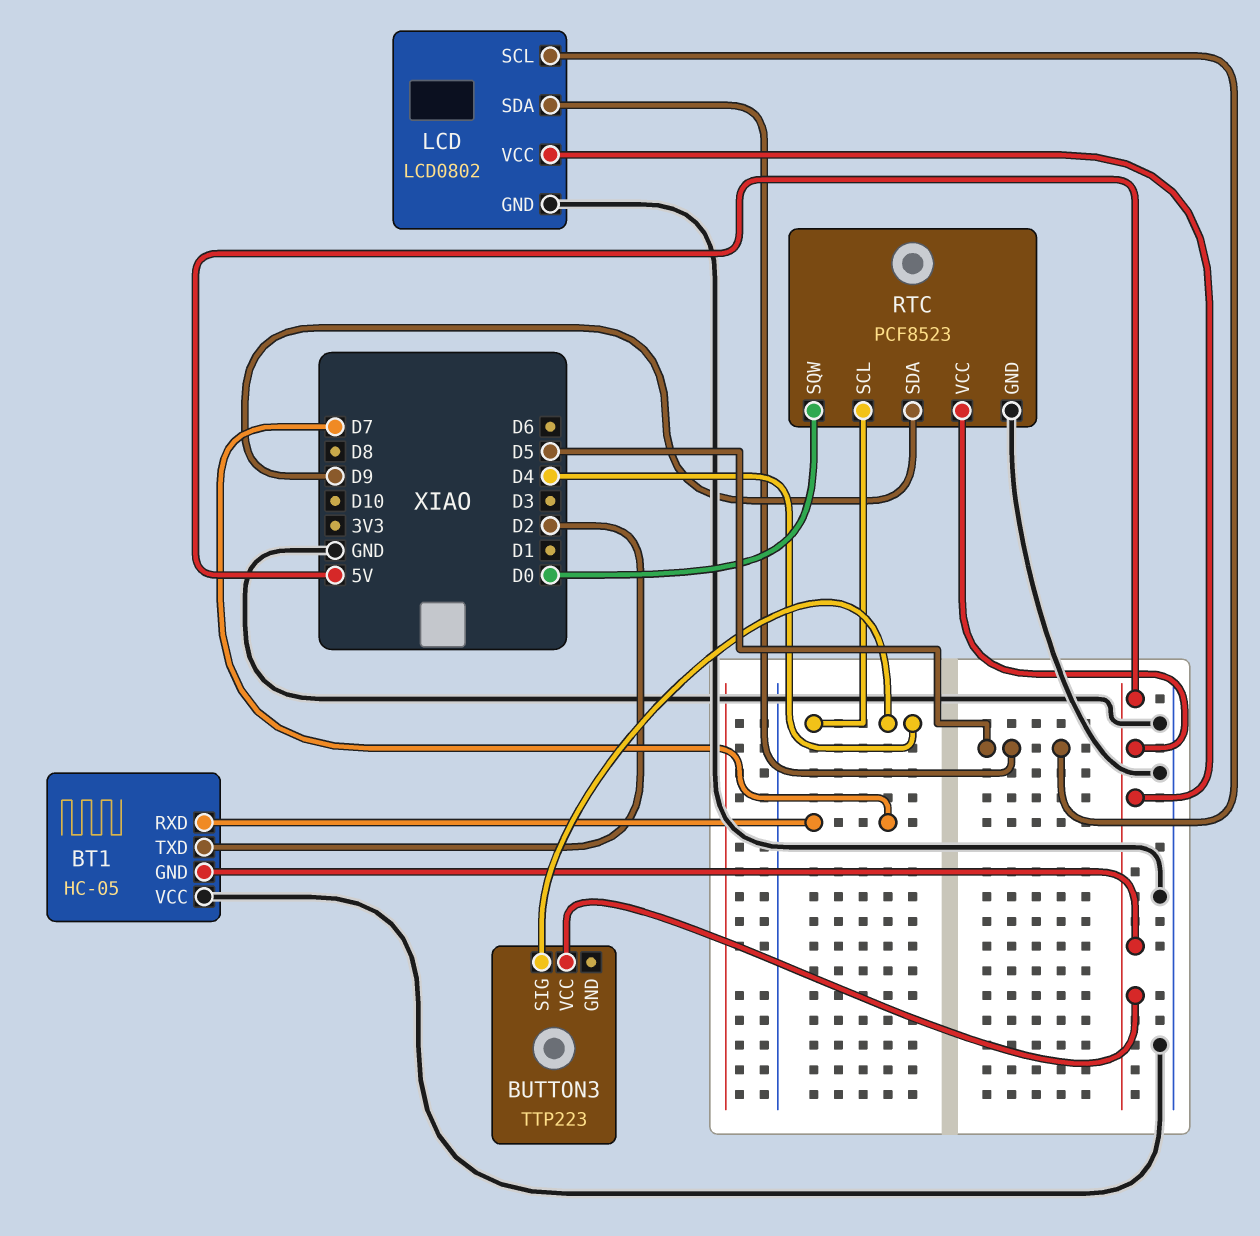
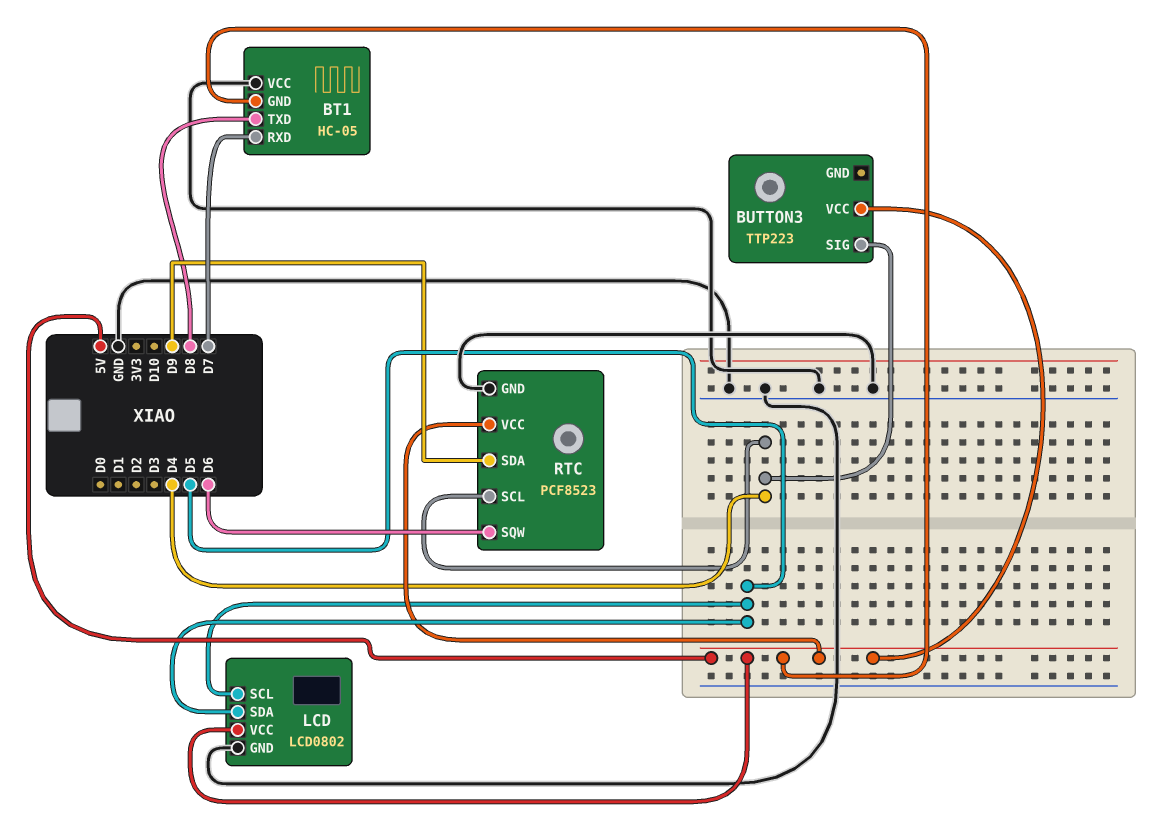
BT1 pin TXD: D2 -> D8
RTC pin SQW: D0 -> D6

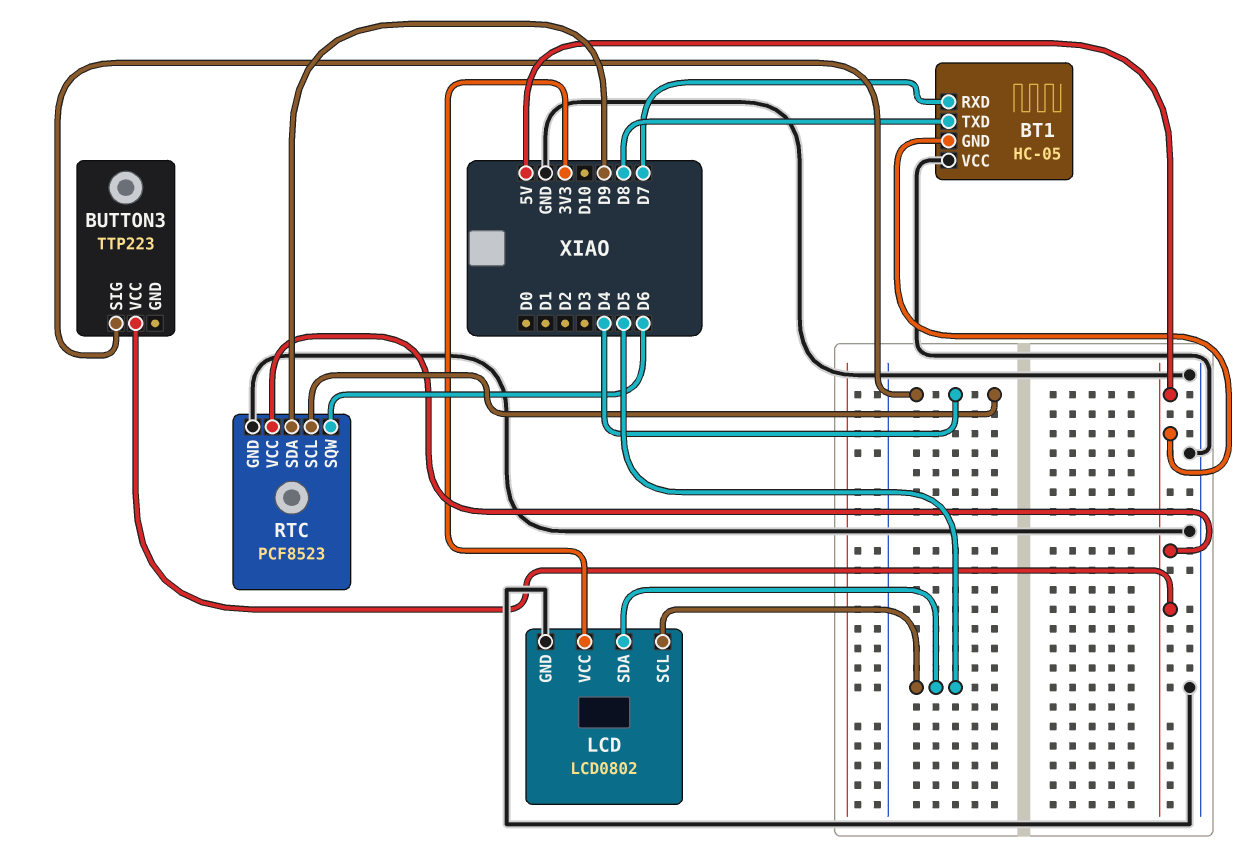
LCD pin VCC: 5V -> 3V3

